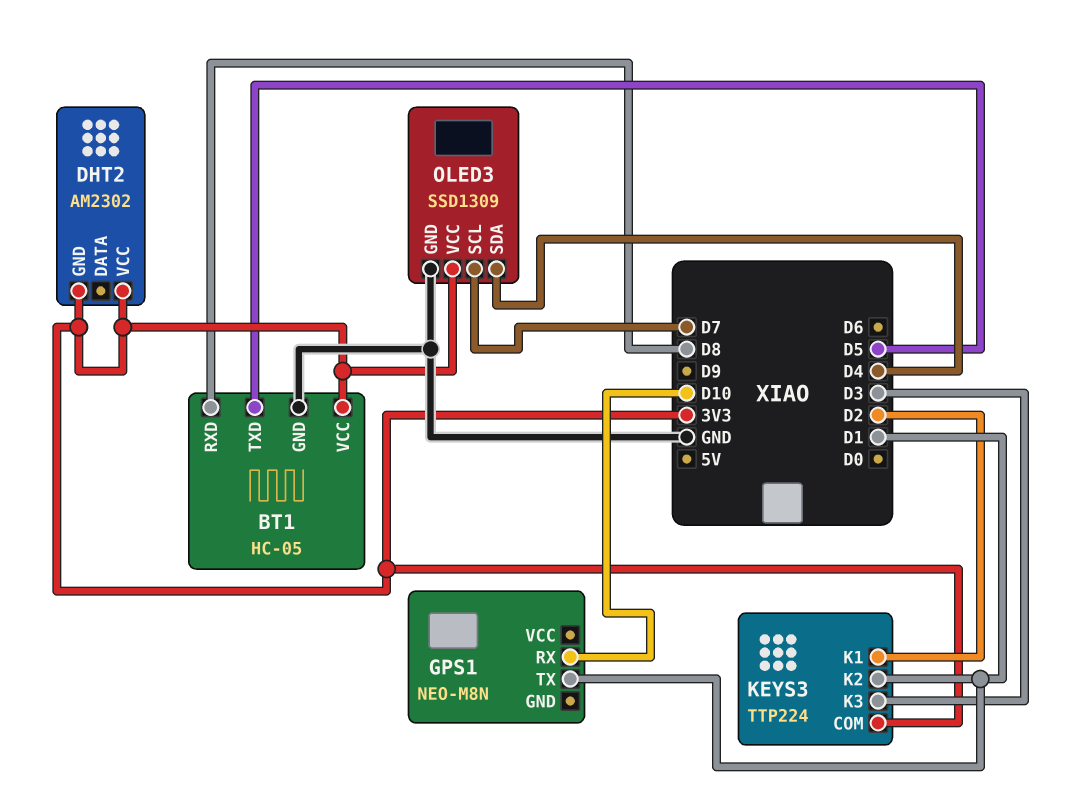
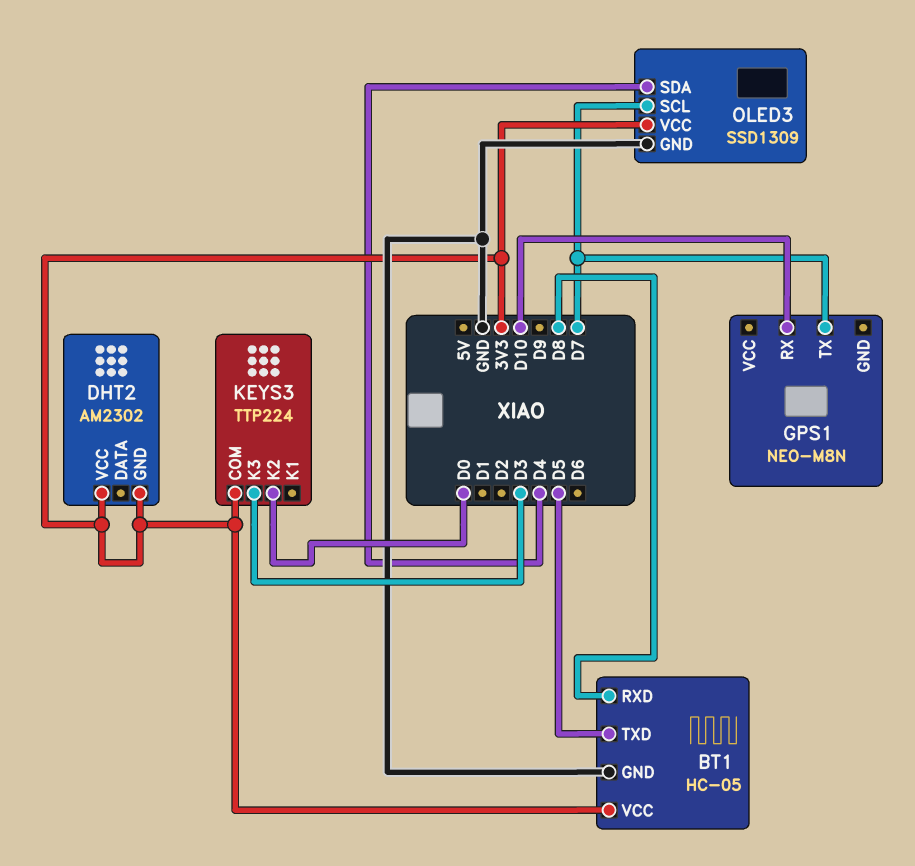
GPS1 pin TX: D1 -> D7
KEYS3 pin K1: D2 -> none
KEYS3 pin K2: D1 -> D0

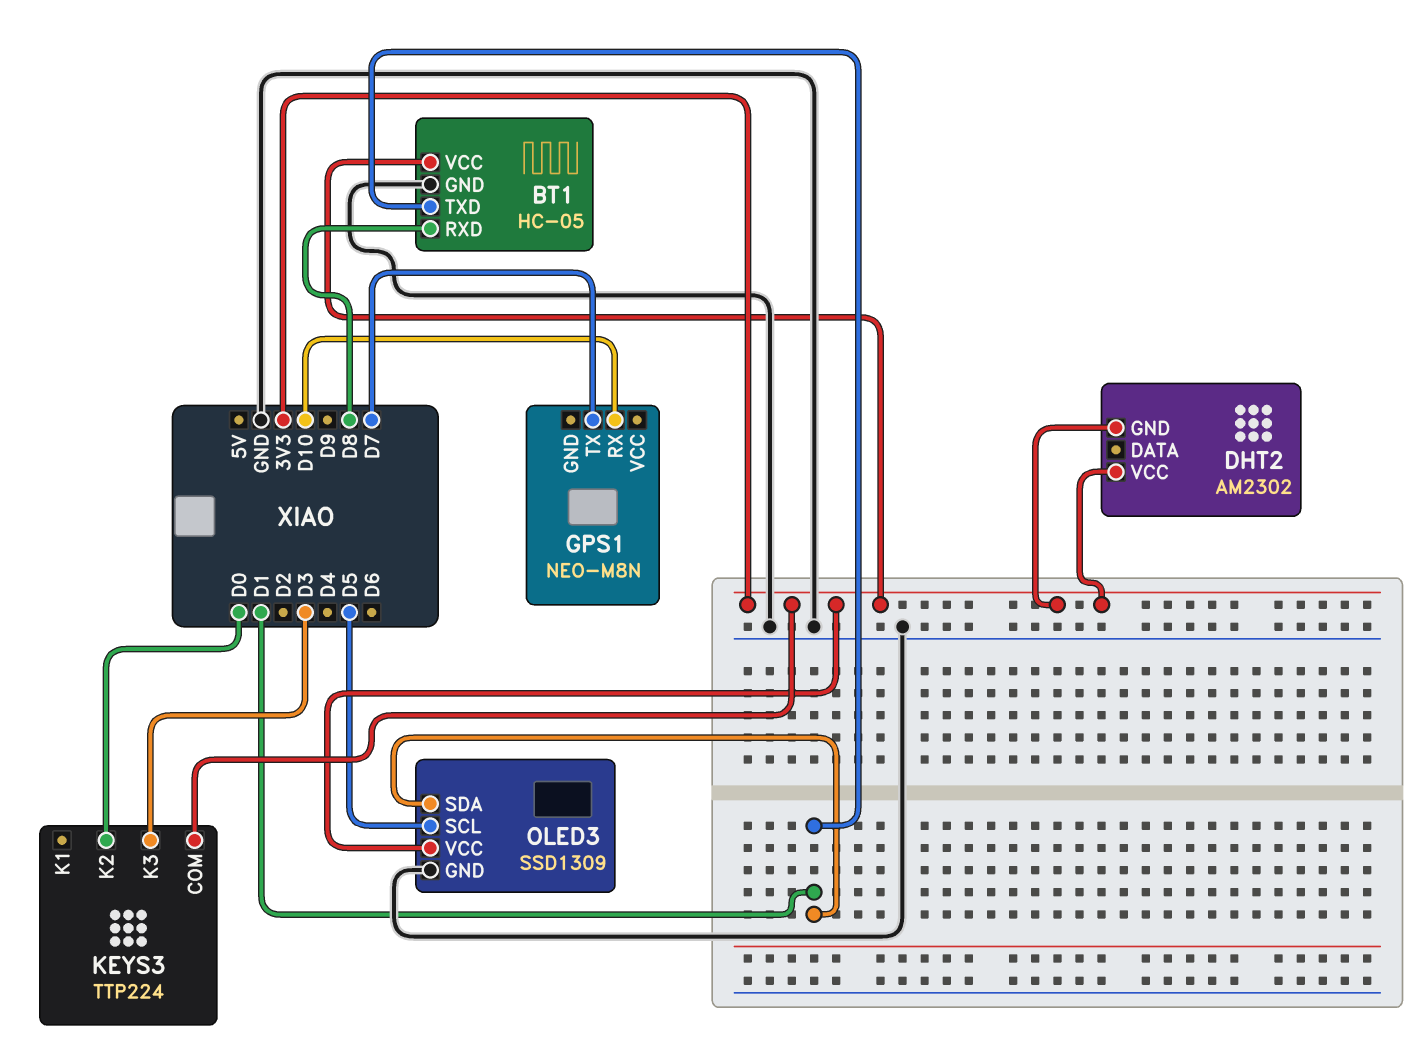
BT1 pin TXD: D5 -> D1
OLED3 pin SCL: D7 -> D5
OLED3 pin SDA: D4 -> D1

